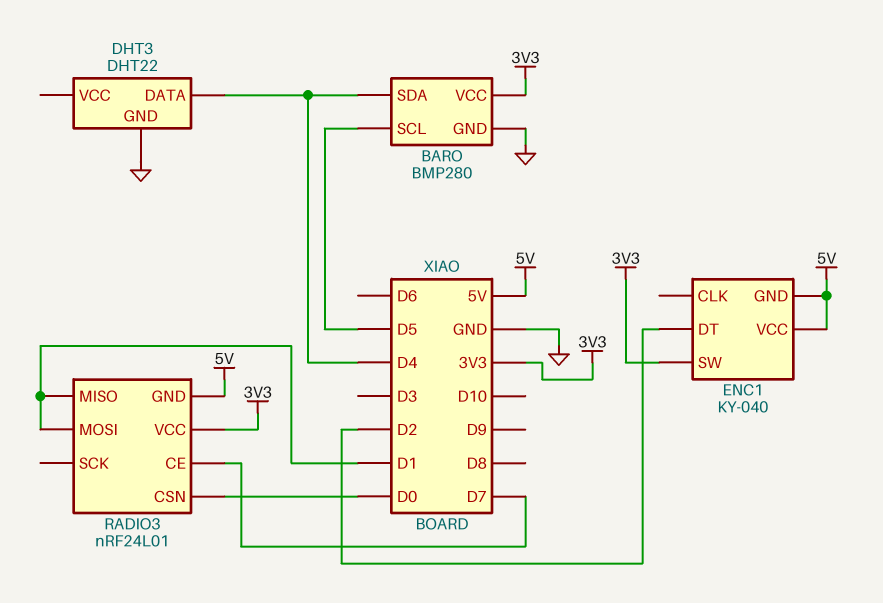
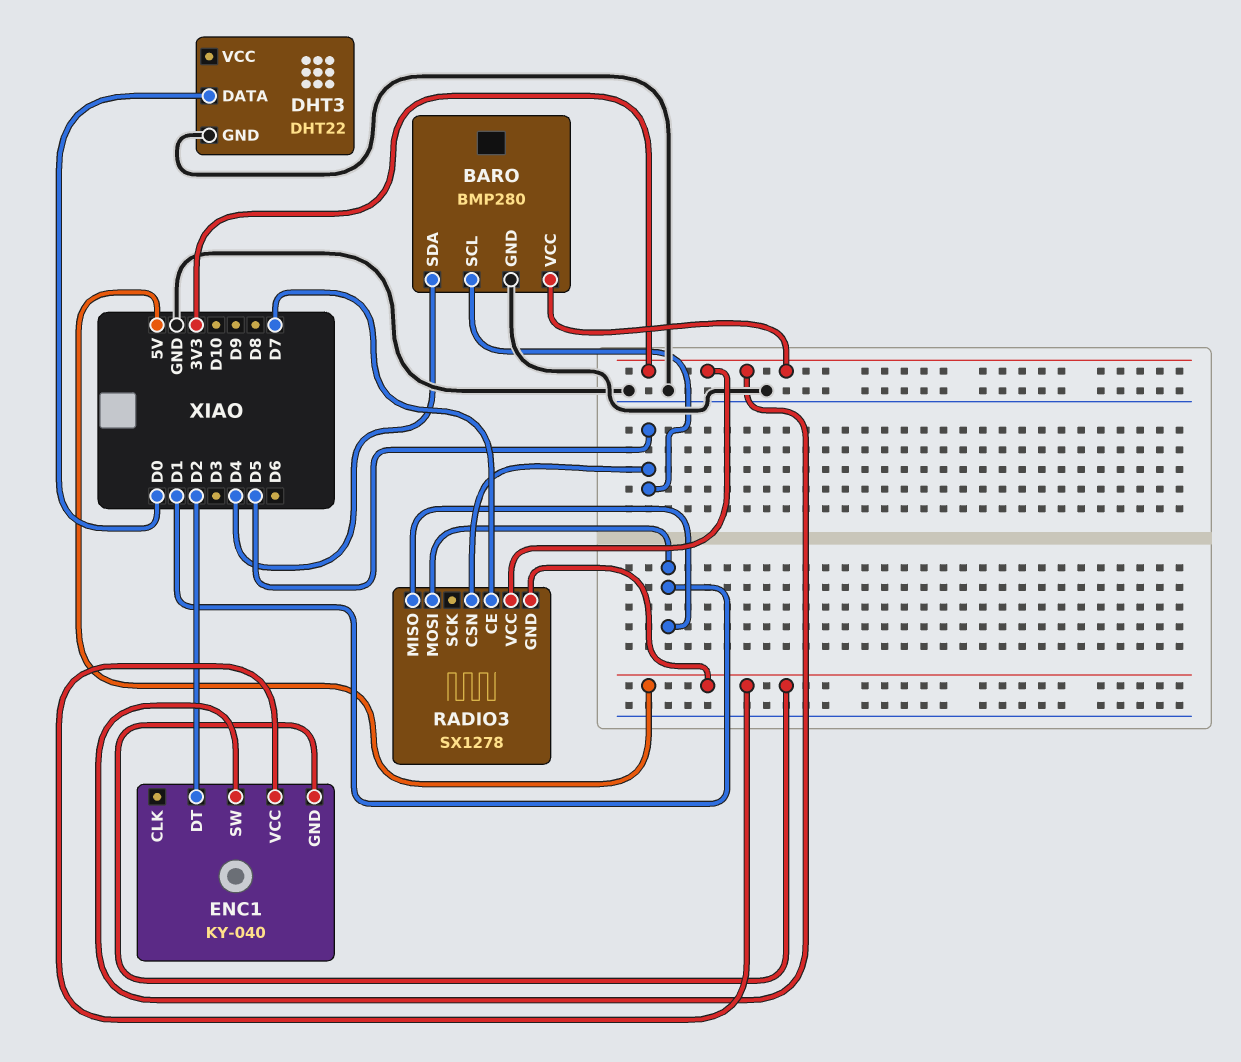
DHT3 pin DATA: D4 -> D0
RADIO3: nRF24L01 -> SX1278
RADIO3 pin CSN: D0 -> D5

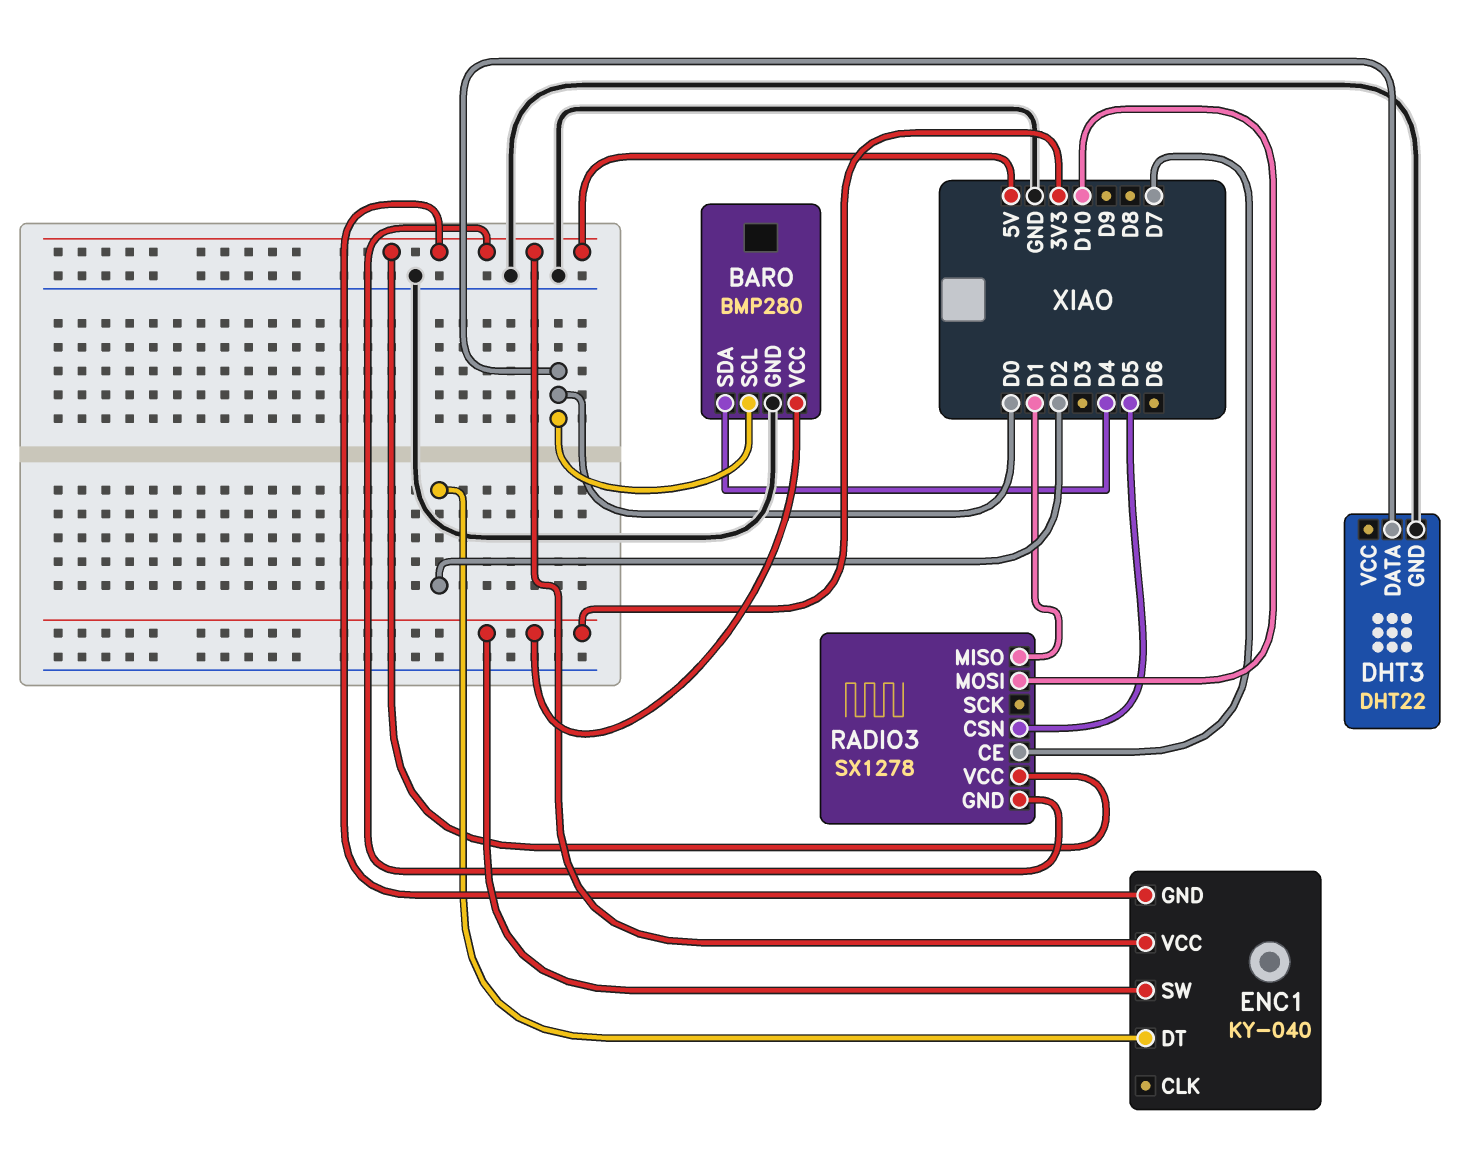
BARO pin SCL: D5 -> D0
RADIO3 pin MOSI: D1 -> D10
RADIO3 pin VCC: 3V3 -> 5V

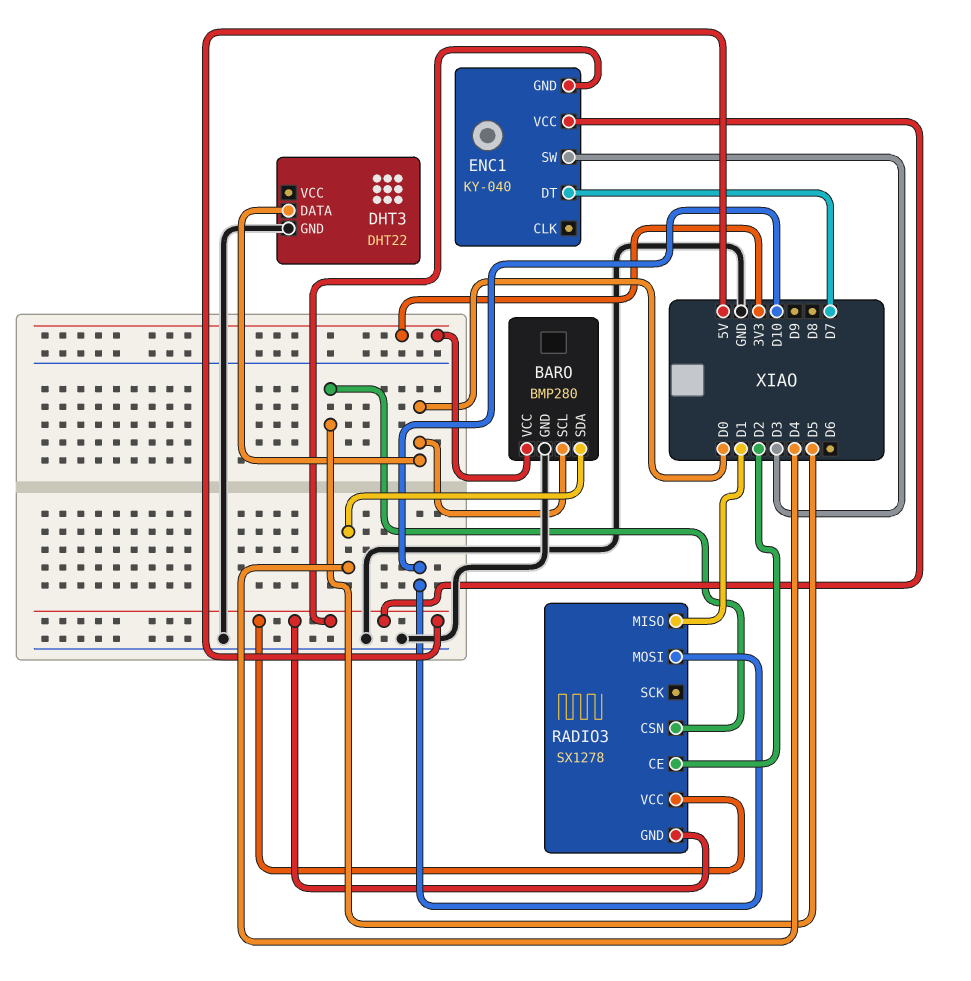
ENC1 pin DT: D2 -> D7
ENC1 pin SW: 3V3 -> D3
RADIO3 pin CE: D7 -> D2

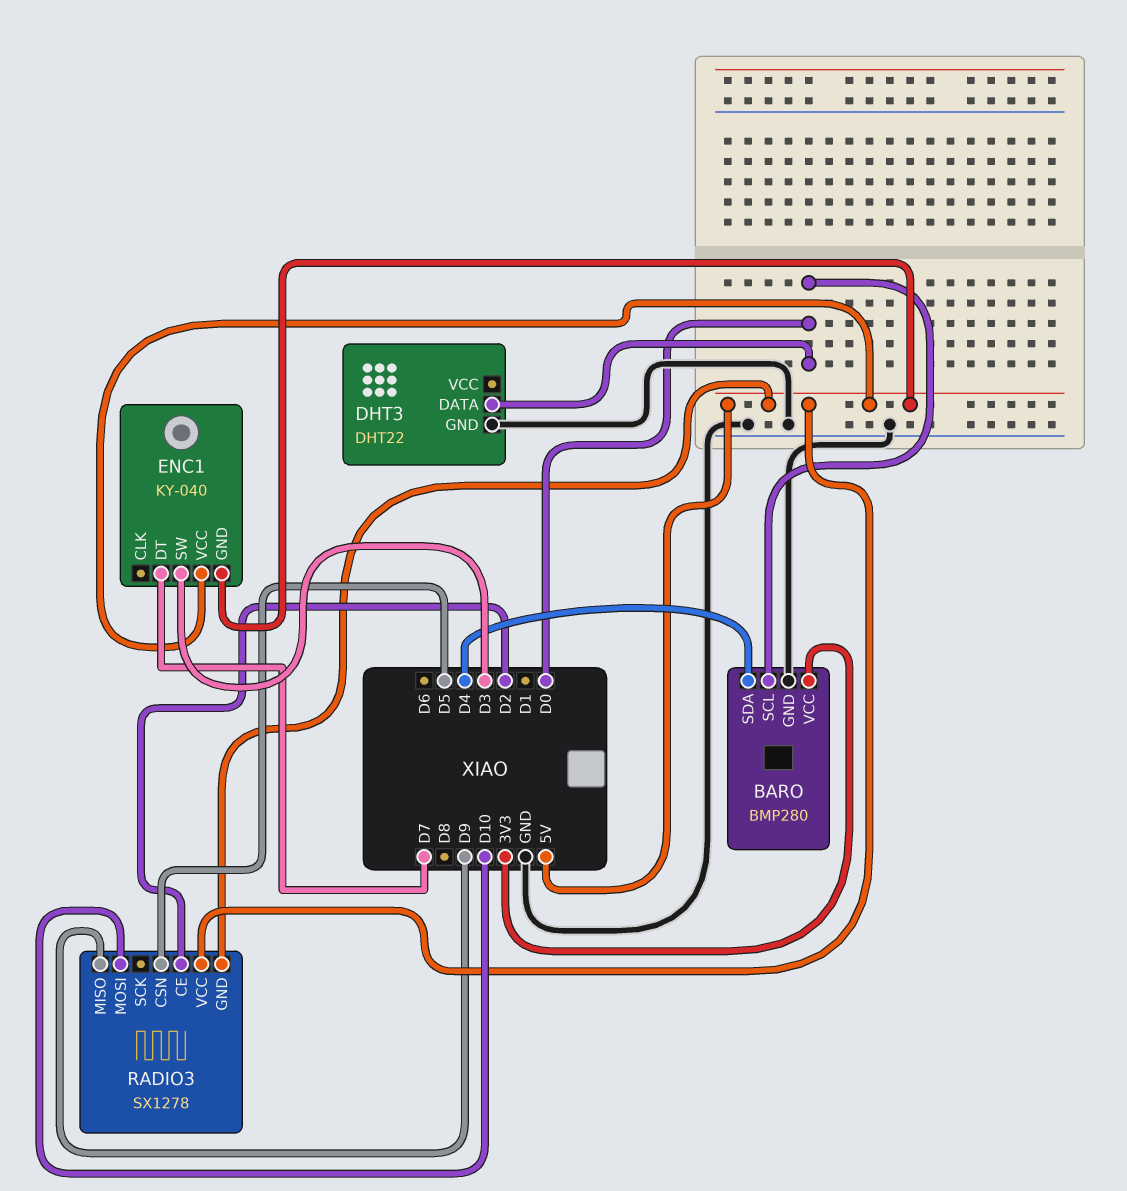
RADIO3 pin MISO: D1 -> D9

